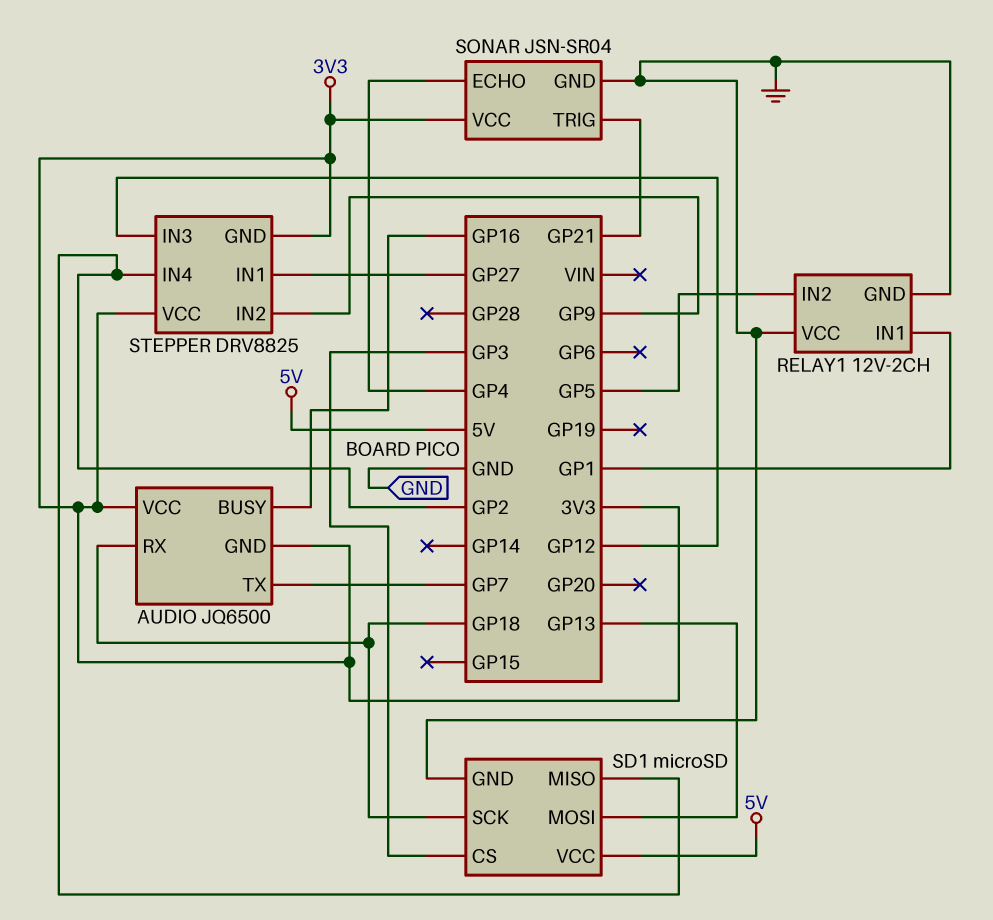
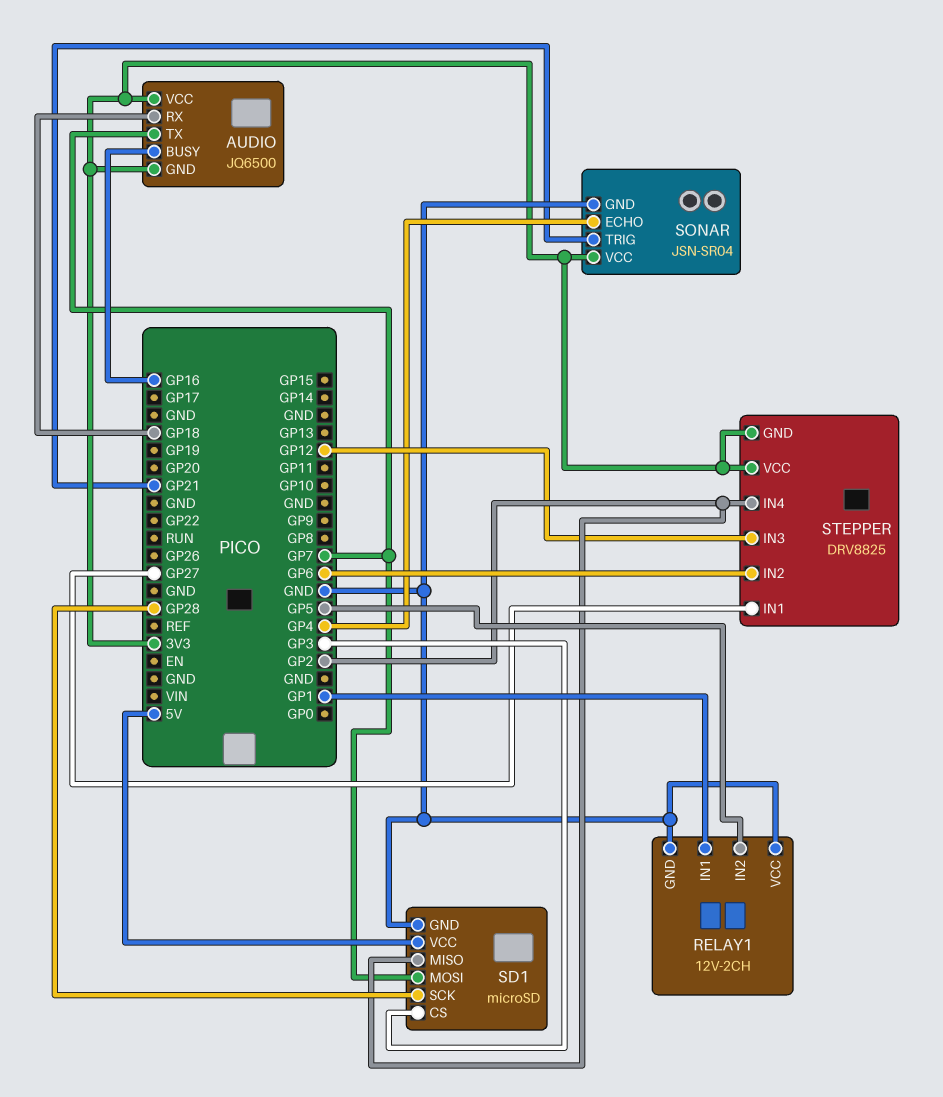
SD1 pin MOSI: GP13 -> GP7
SD1 pin SCK: GP18 -> GP28
STEPPER pin IN2: GP9 -> GP6

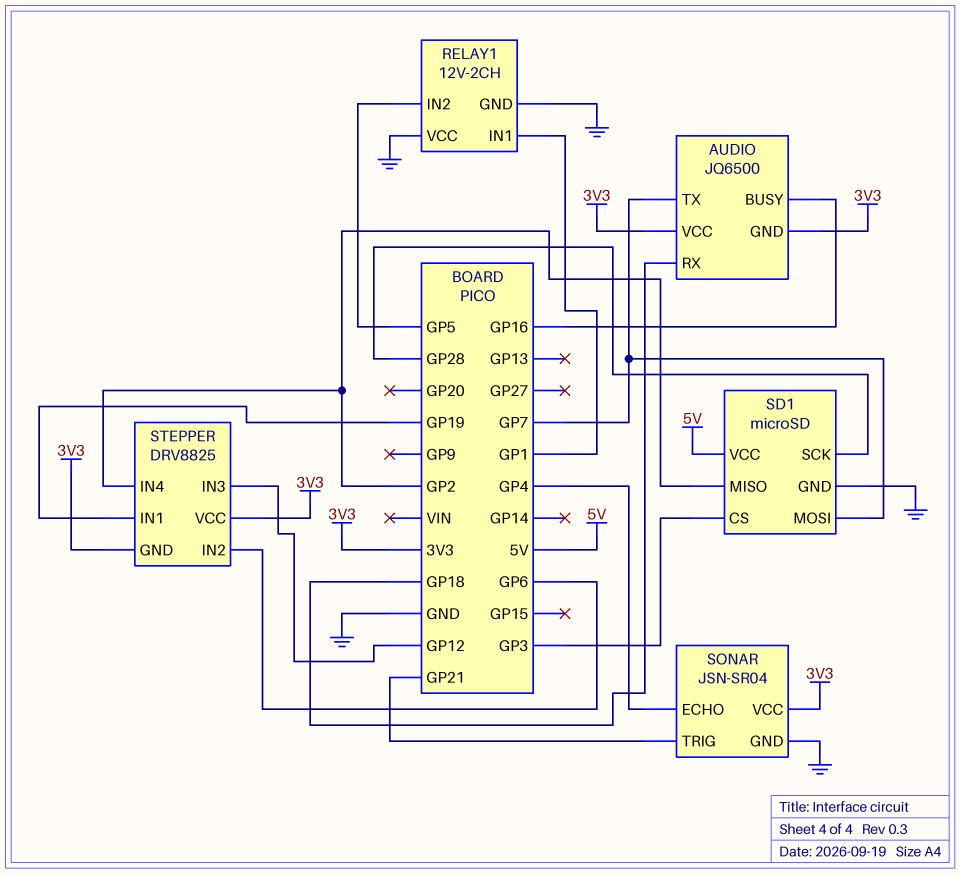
STEPPER pin IN1: GP27 -> GP19

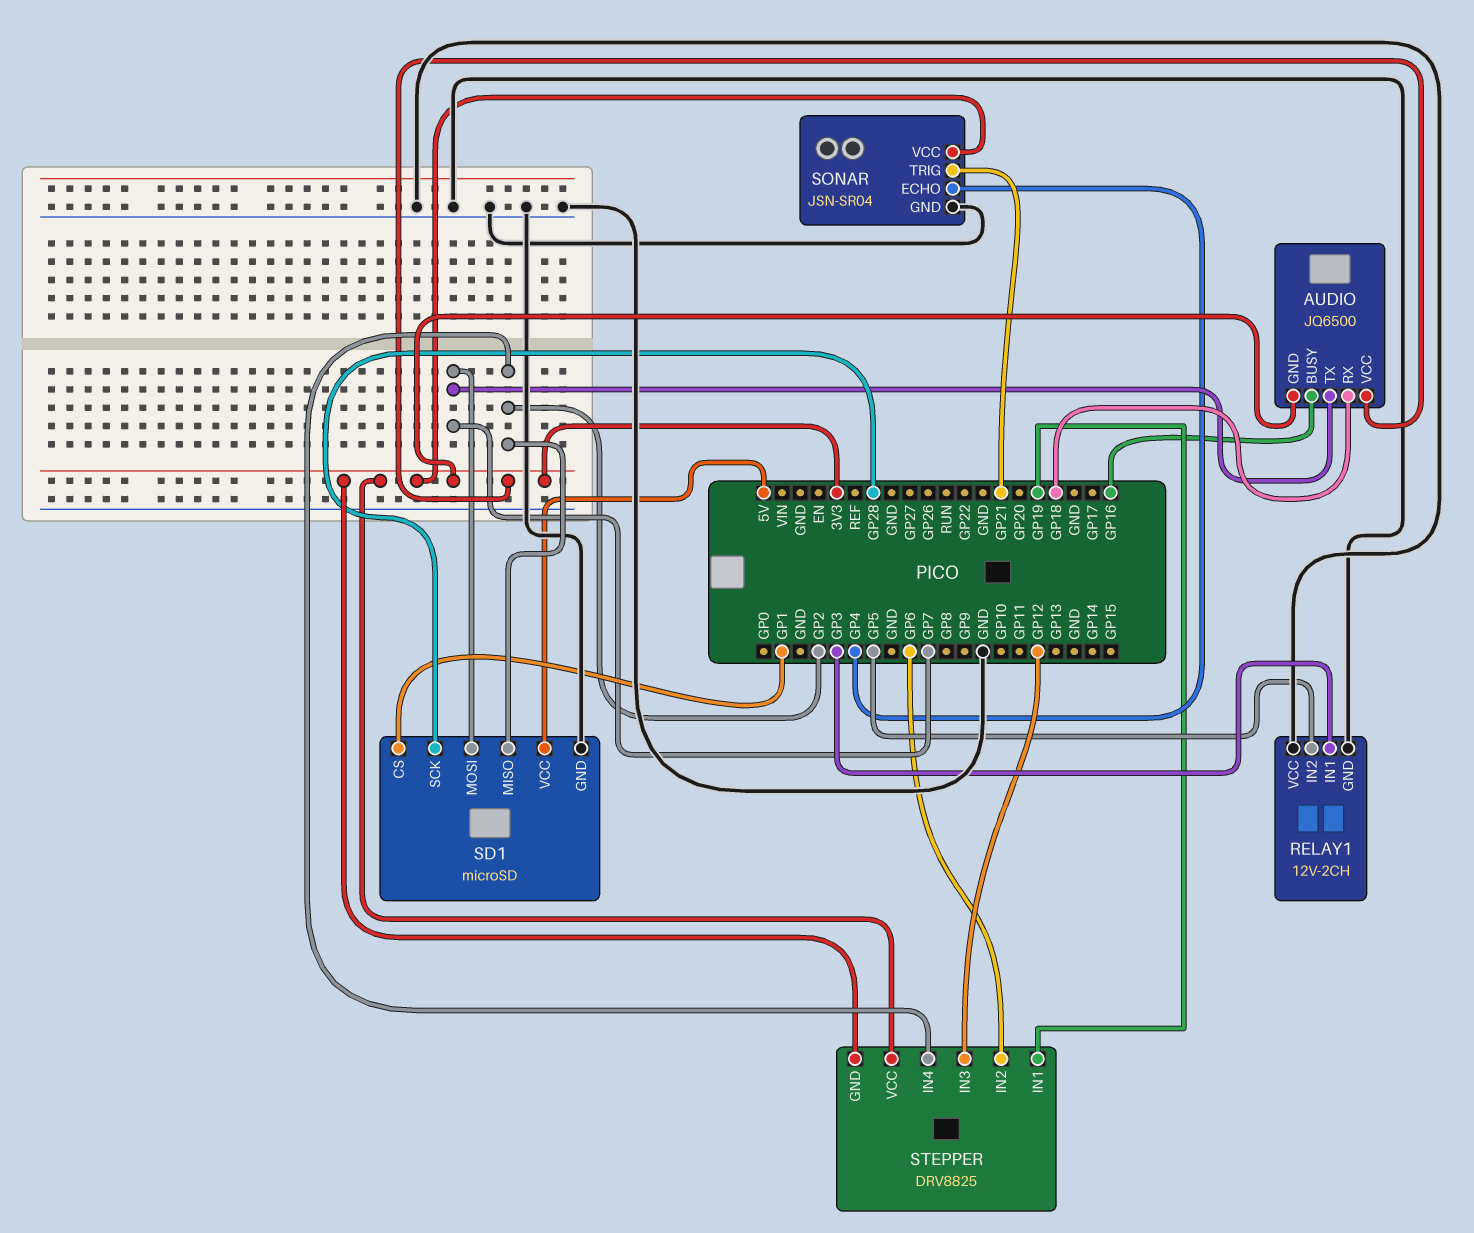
RELAY1 pin IN1: GP1 -> GP3
SD1 pin CS: GP3 -> GP1

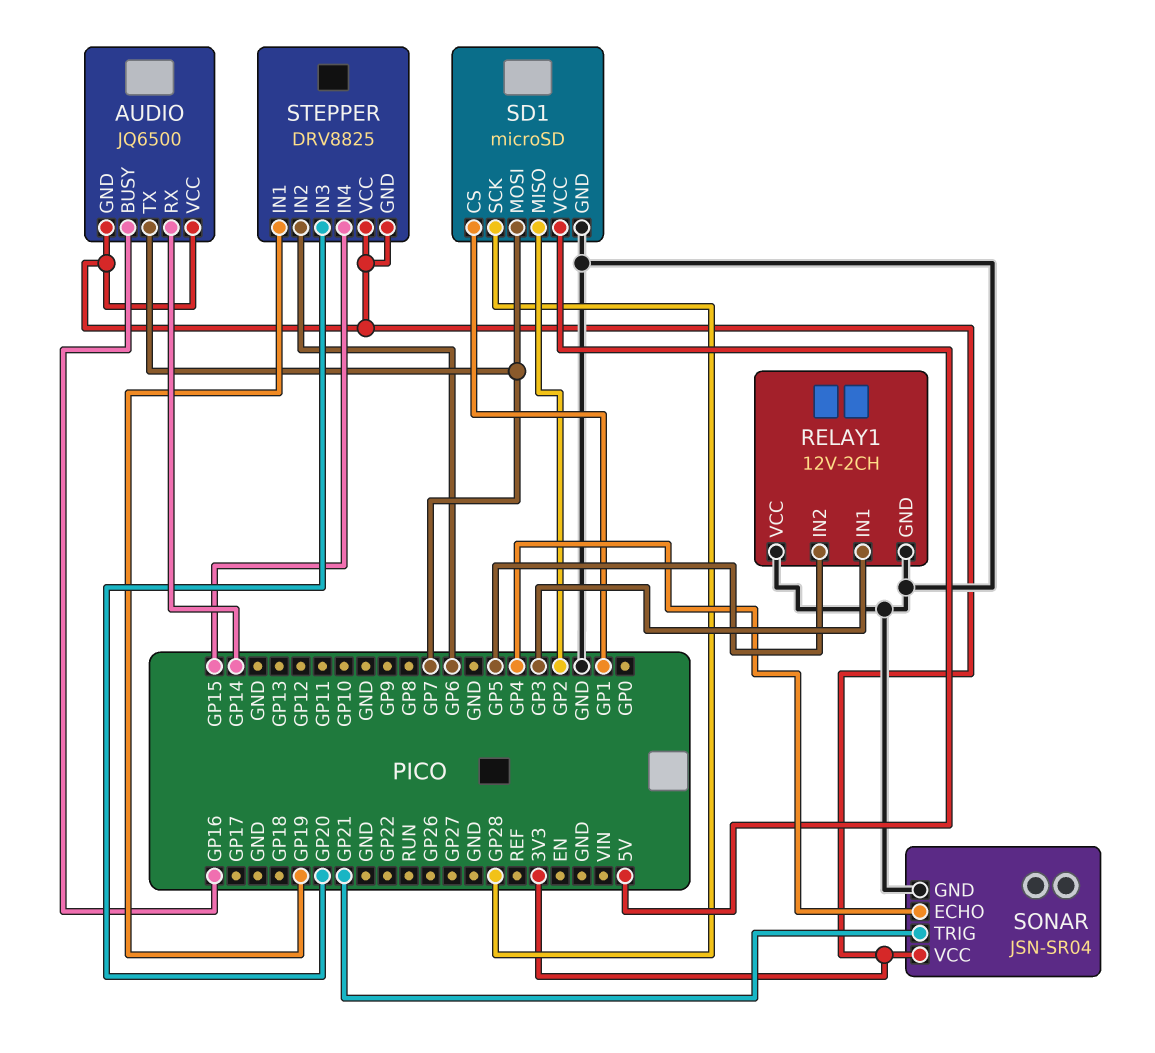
AUDIO pin RX: GP18 -> GP14
STEPPER pin IN3: GP12 -> GP20
STEPPER pin IN4: GP2 -> GP15

